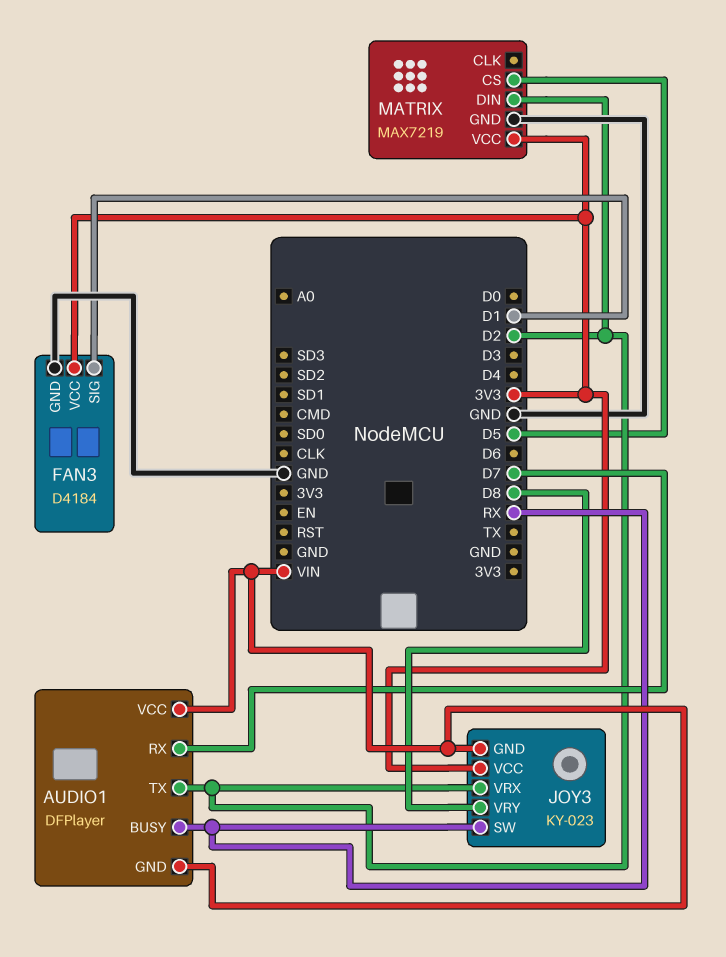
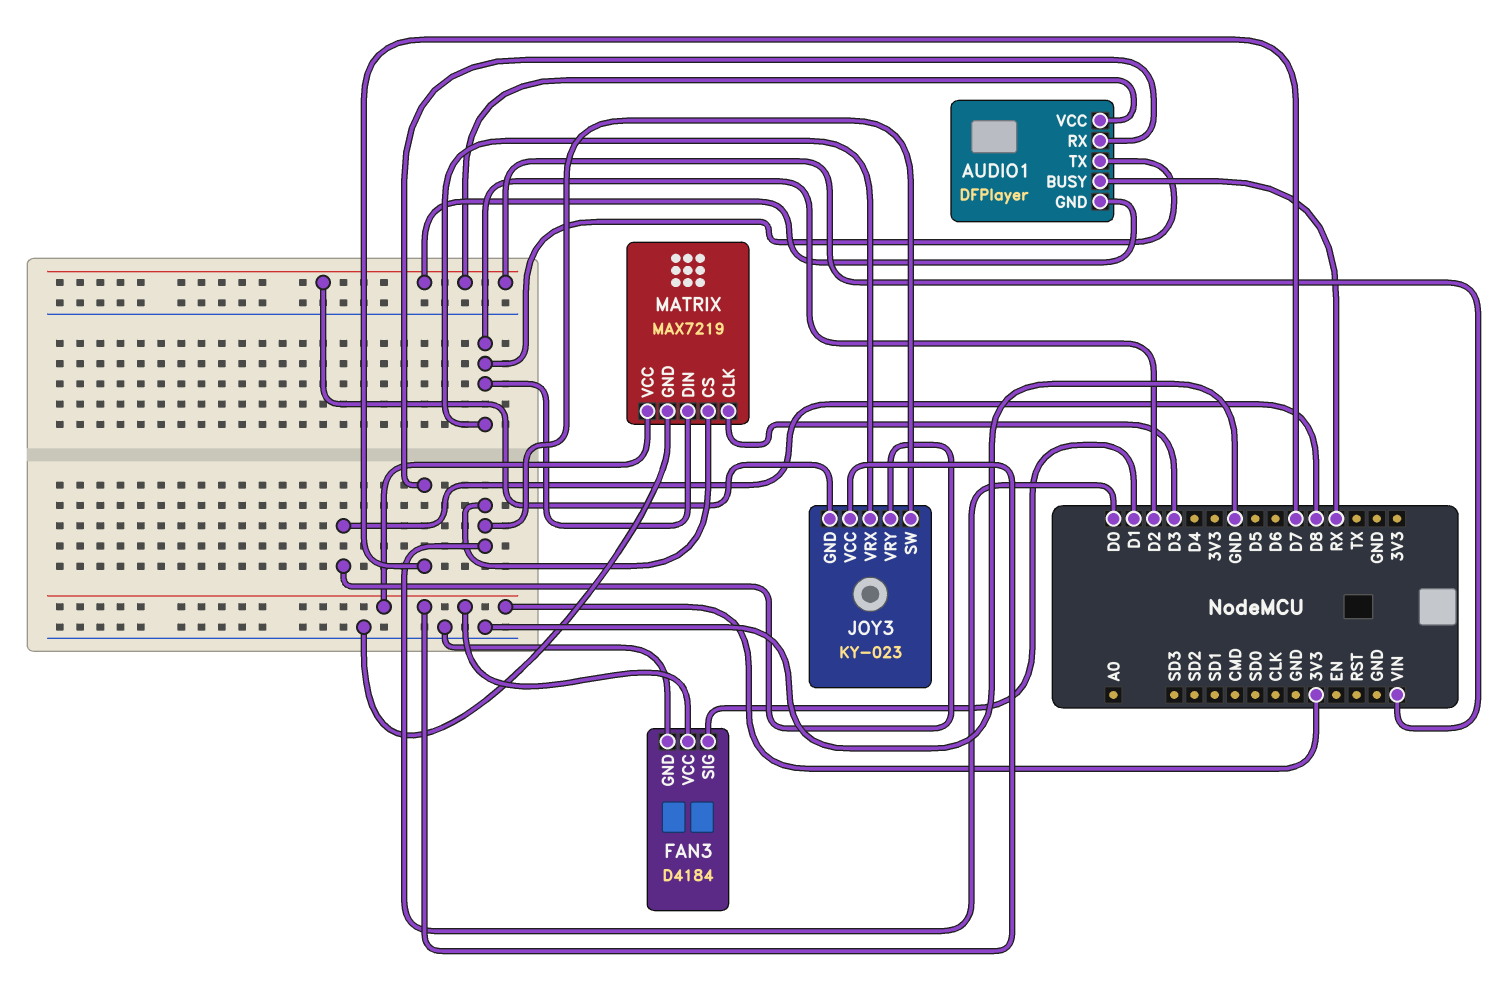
JOY3 pin SW: RX -> D0
MATRIX pin CLK: none -> D3
MATRIX pin CS: D5 -> D0

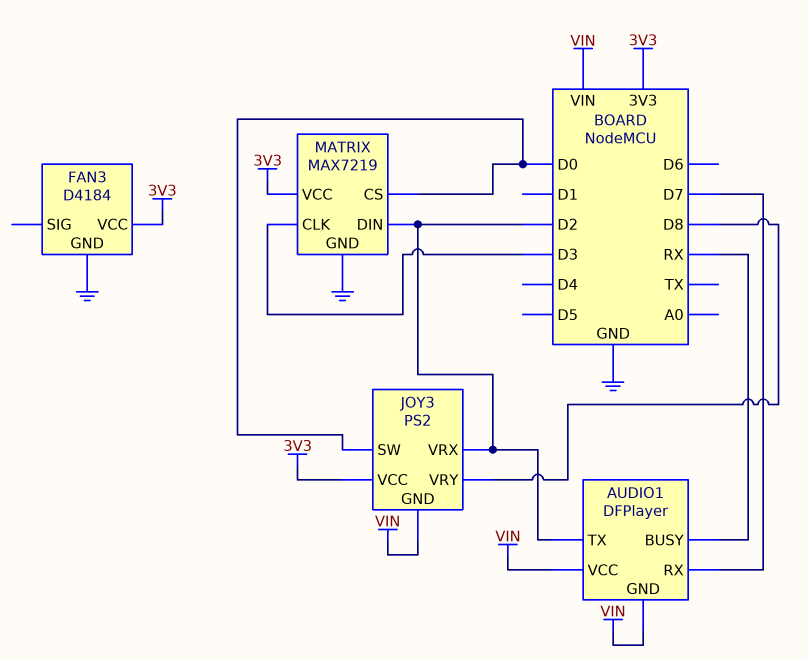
FAN3 pin SIG: D1 -> none
JOY3: KY-023 -> PS2

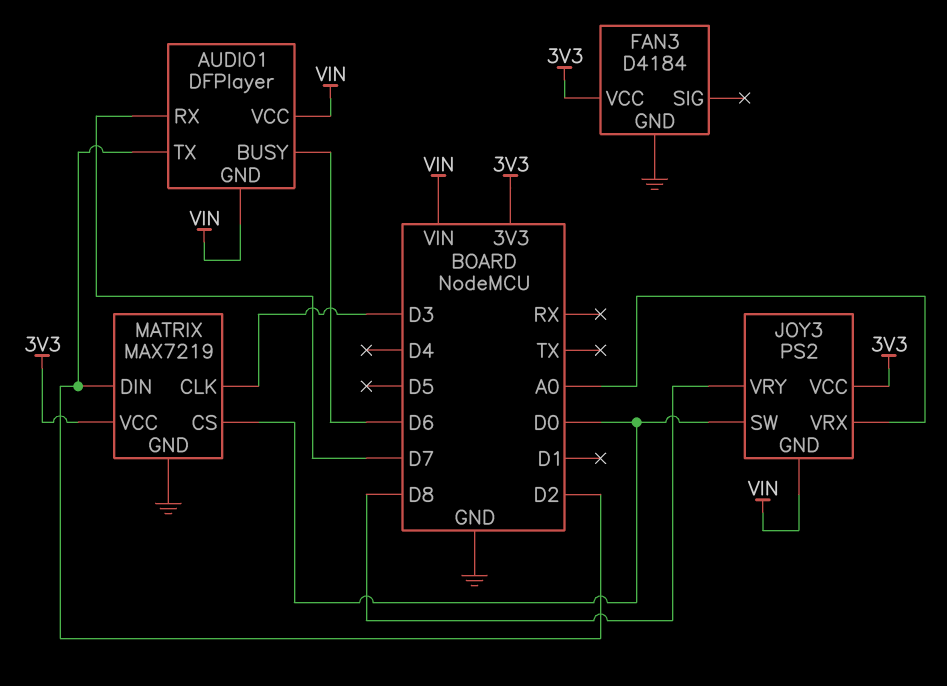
AUDIO1 pin BUSY: RX -> D6
JOY3 pin VRX: D2 -> A0

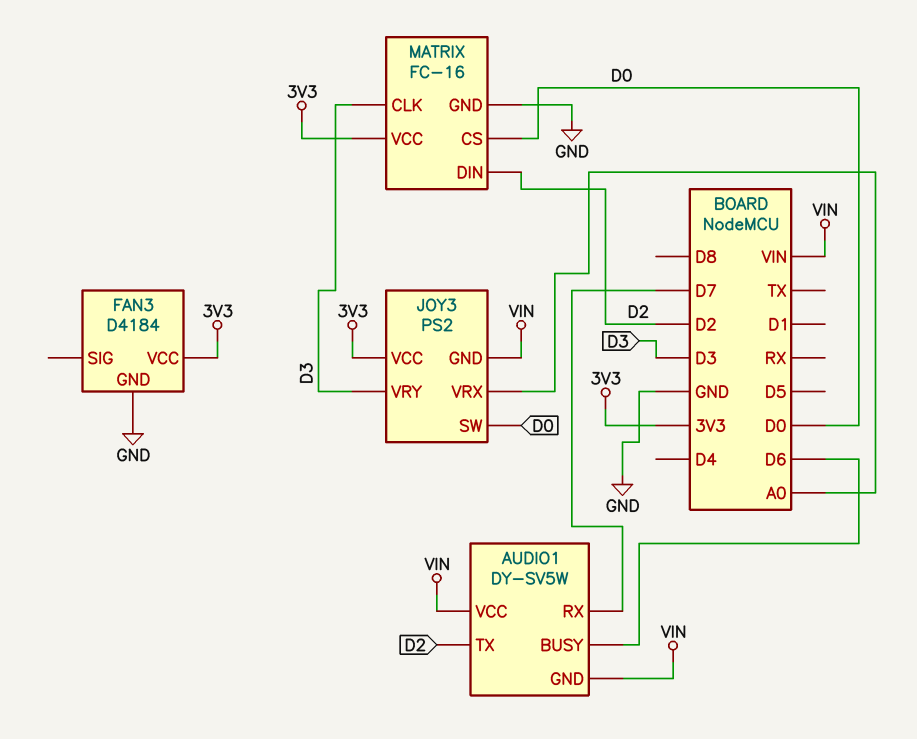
AUDIO1: DFPlayer -> DY-SV5W
JOY3 pin VRY: D8 -> D3
MATRIX: MAX7219 -> FC-16

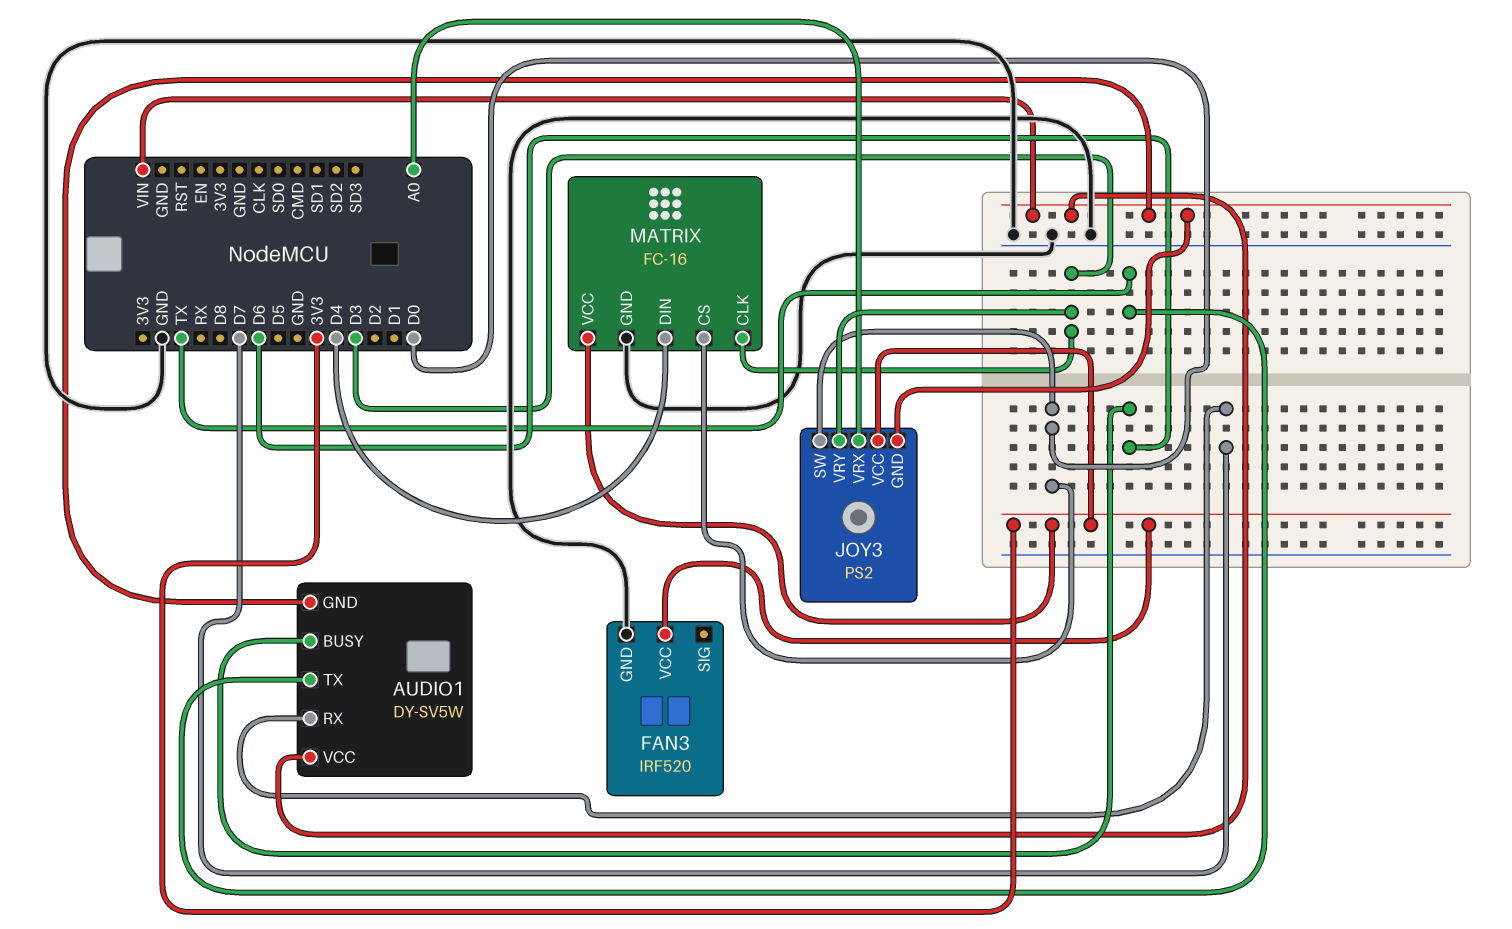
AUDIO1 pin TX: D2 -> TX
FAN3: D4184 -> IRF520
MATRIX pin DIN: D2 -> D4

